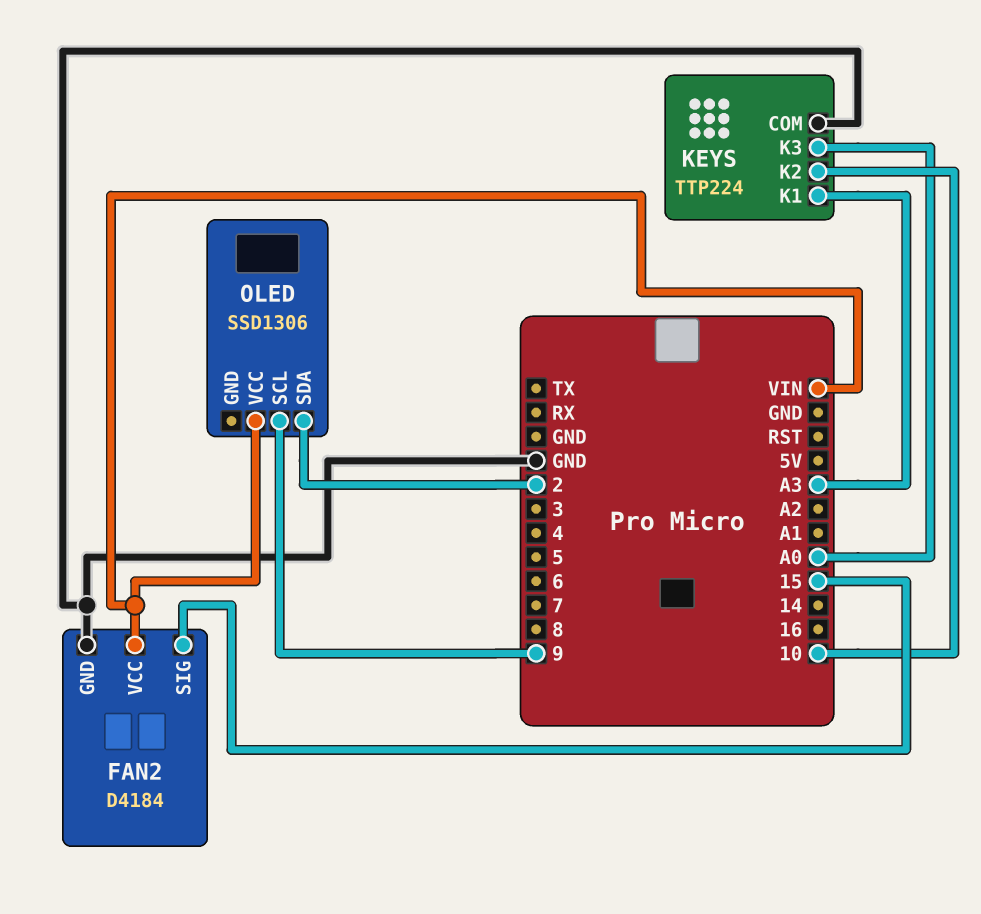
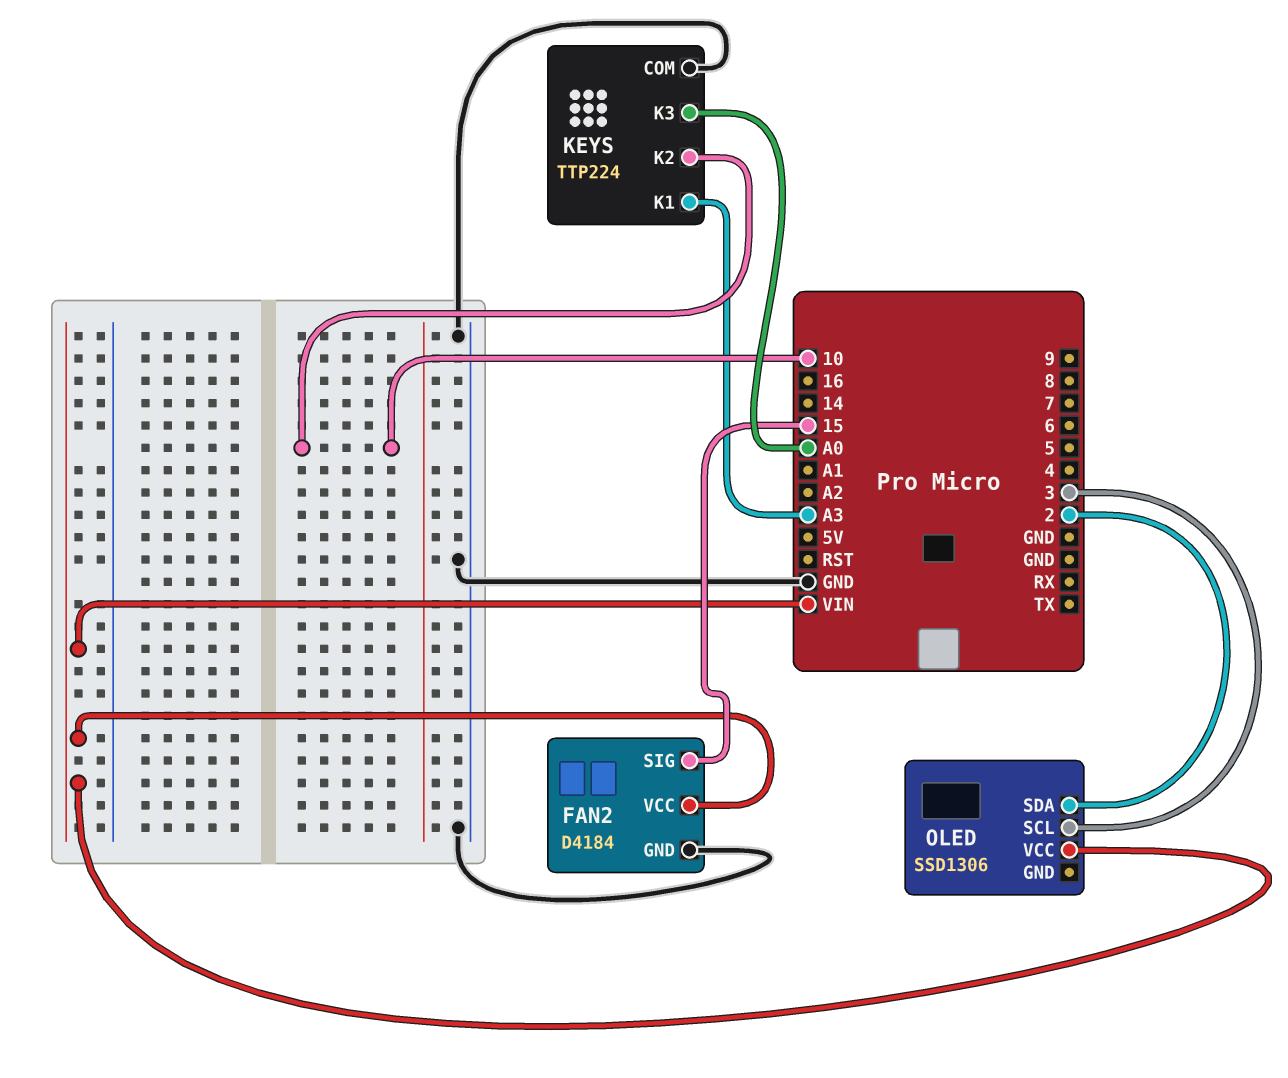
OLED pin SCL: 9 -> 3

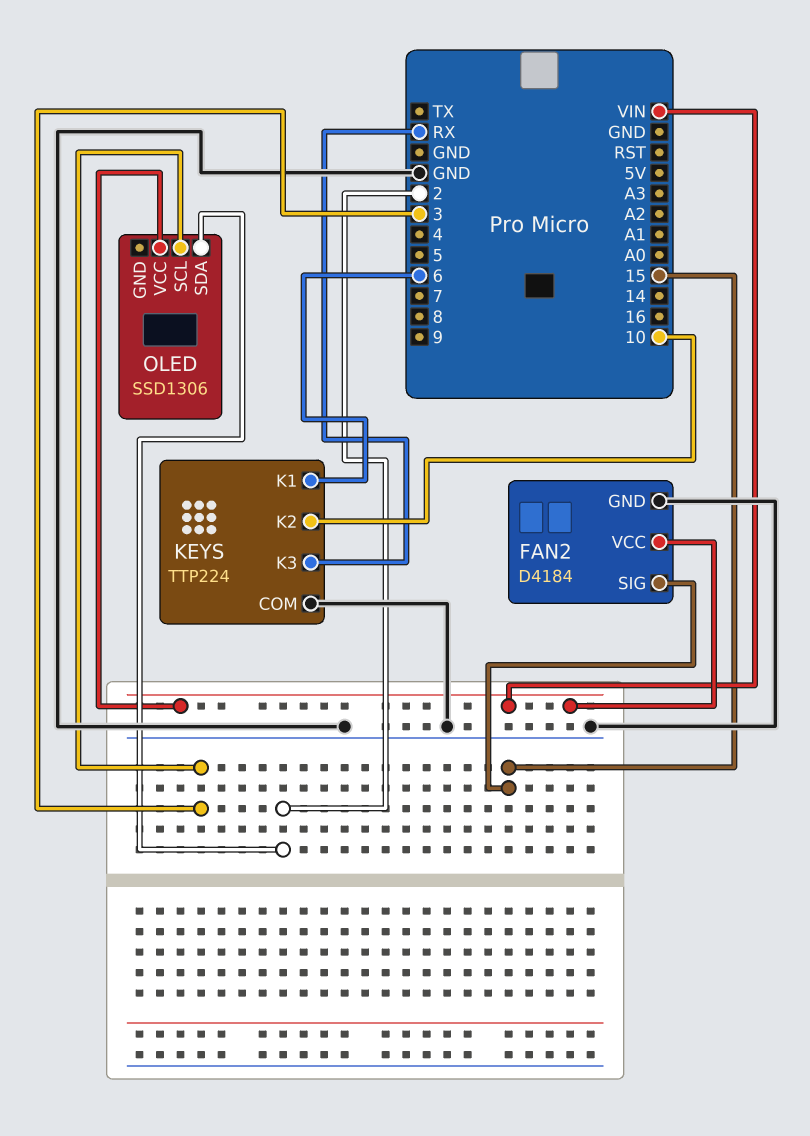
KEYS pin K1: A3 -> 6
KEYS pin K3: A0 -> RX

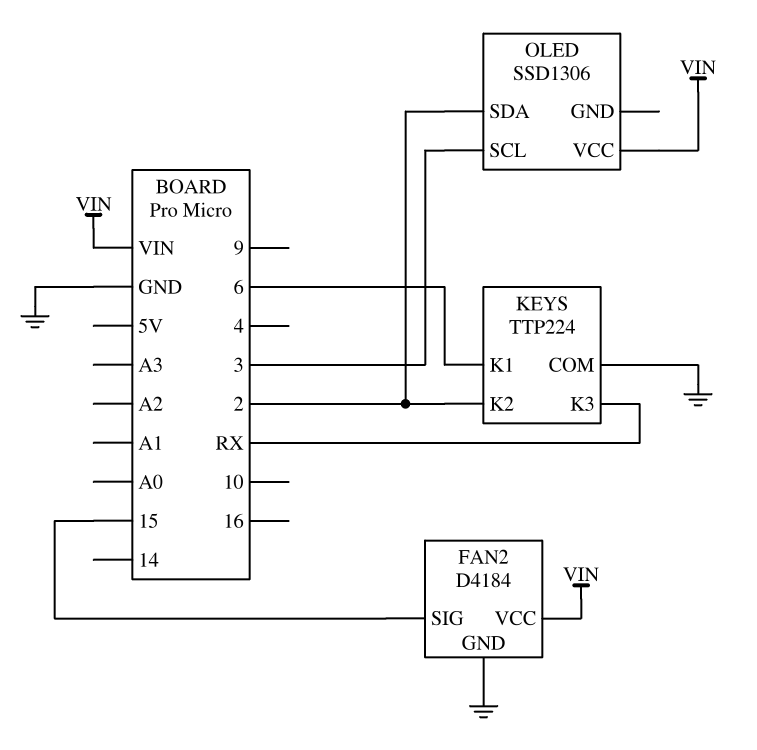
KEYS pin K2: 10 -> 2

